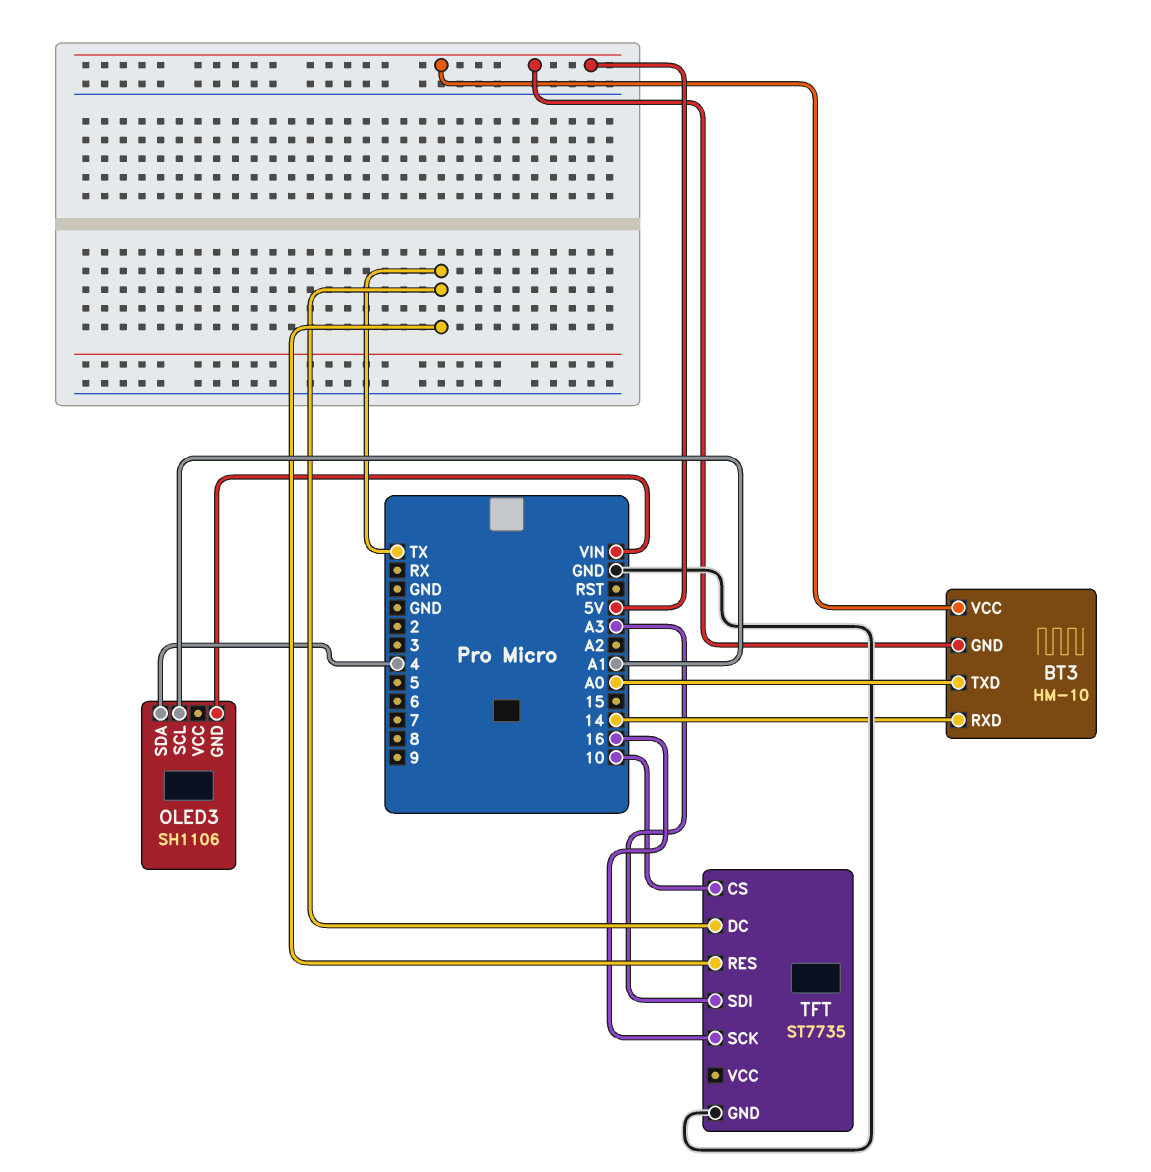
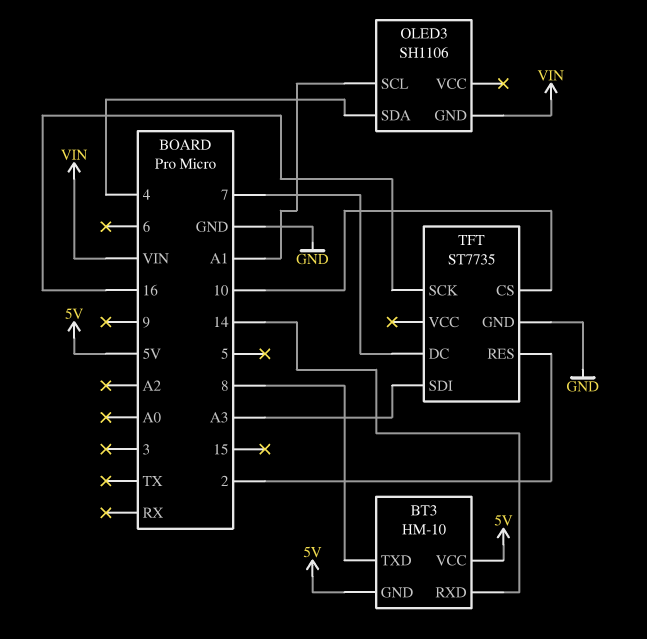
BT3 pin TXD: A0 -> 8
TFT pin DC: TX -> 7
TFT pin RES: TX -> 2

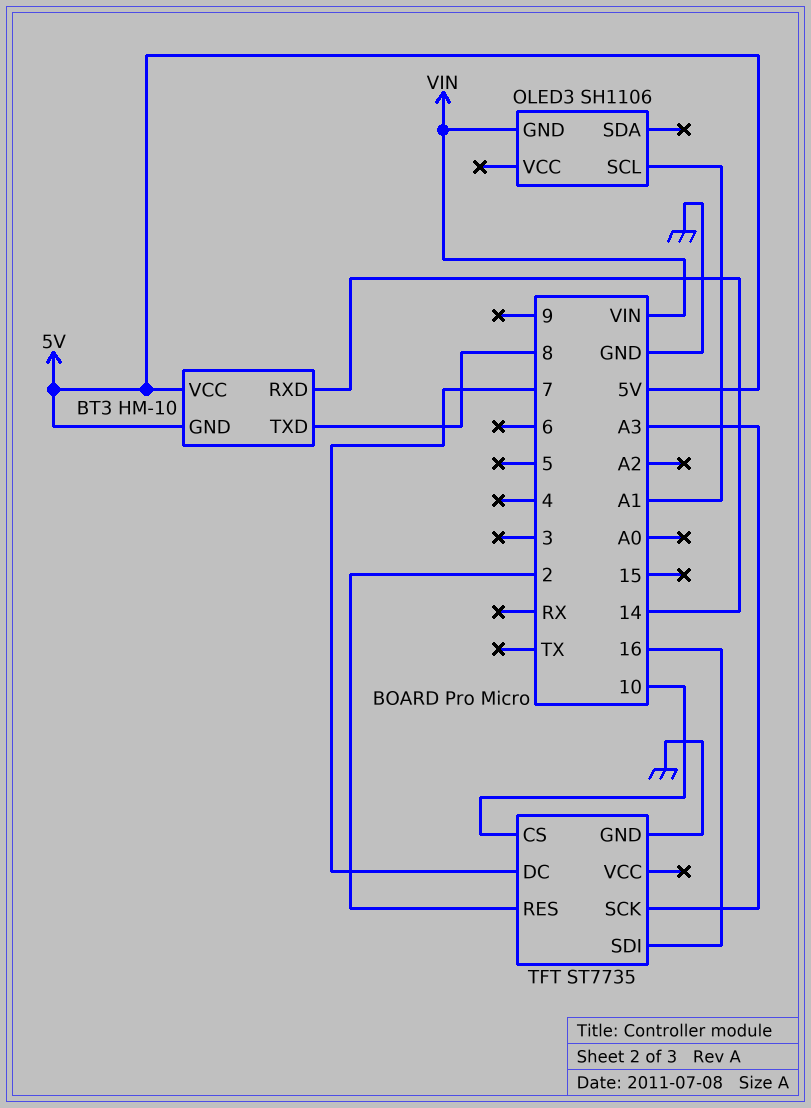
OLED3 pin SDA: 4 -> none
TFT pin SCK: 16 -> A3
TFT pin SDI: A3 -> 16

